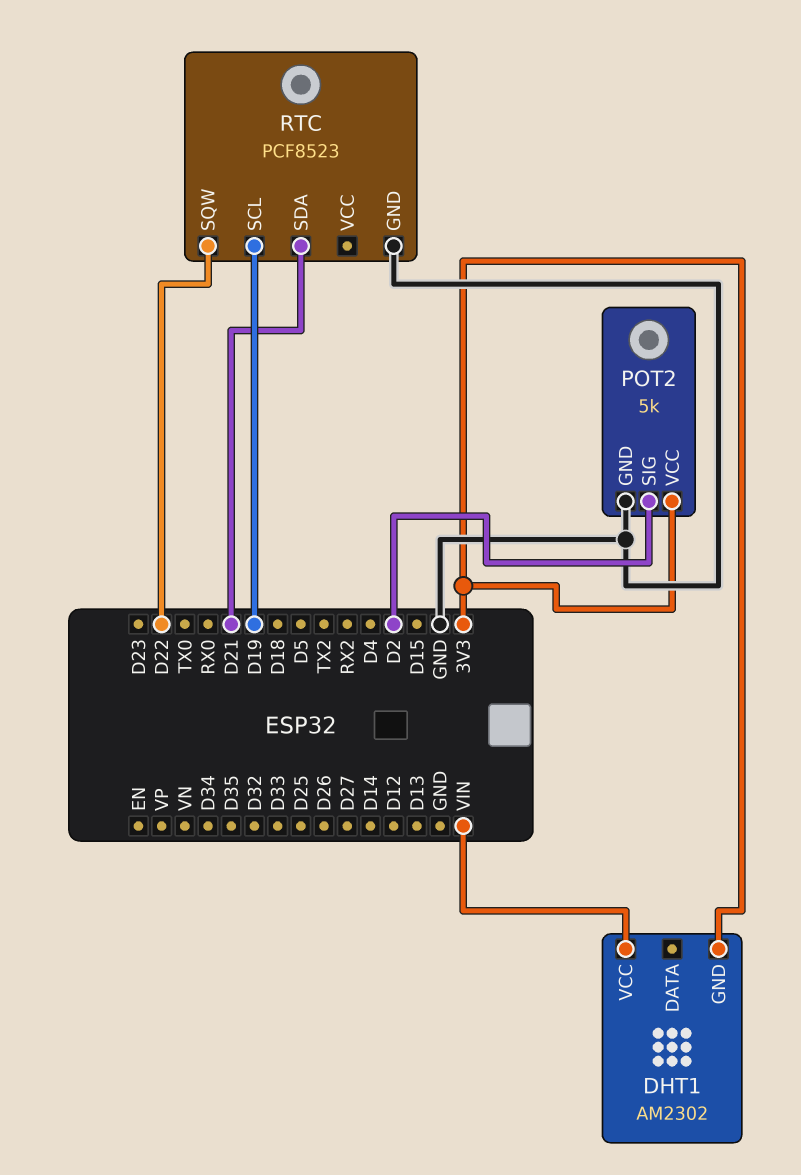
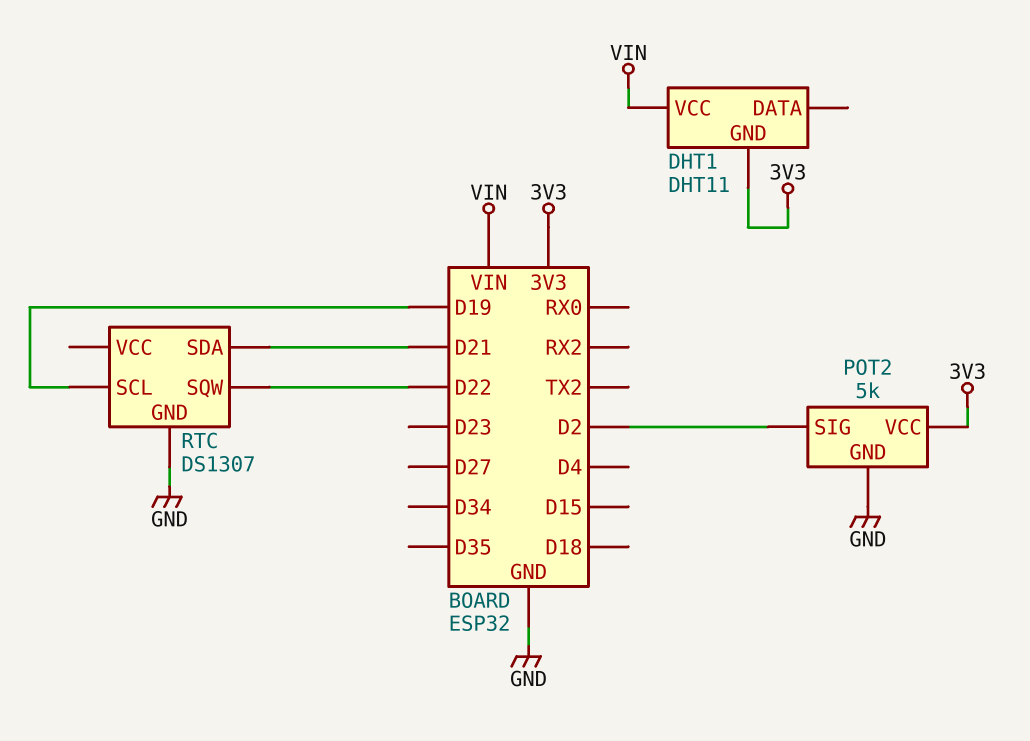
DHT1: AM2302 -> DHT11
RTC: PCF8523 -> DS1307

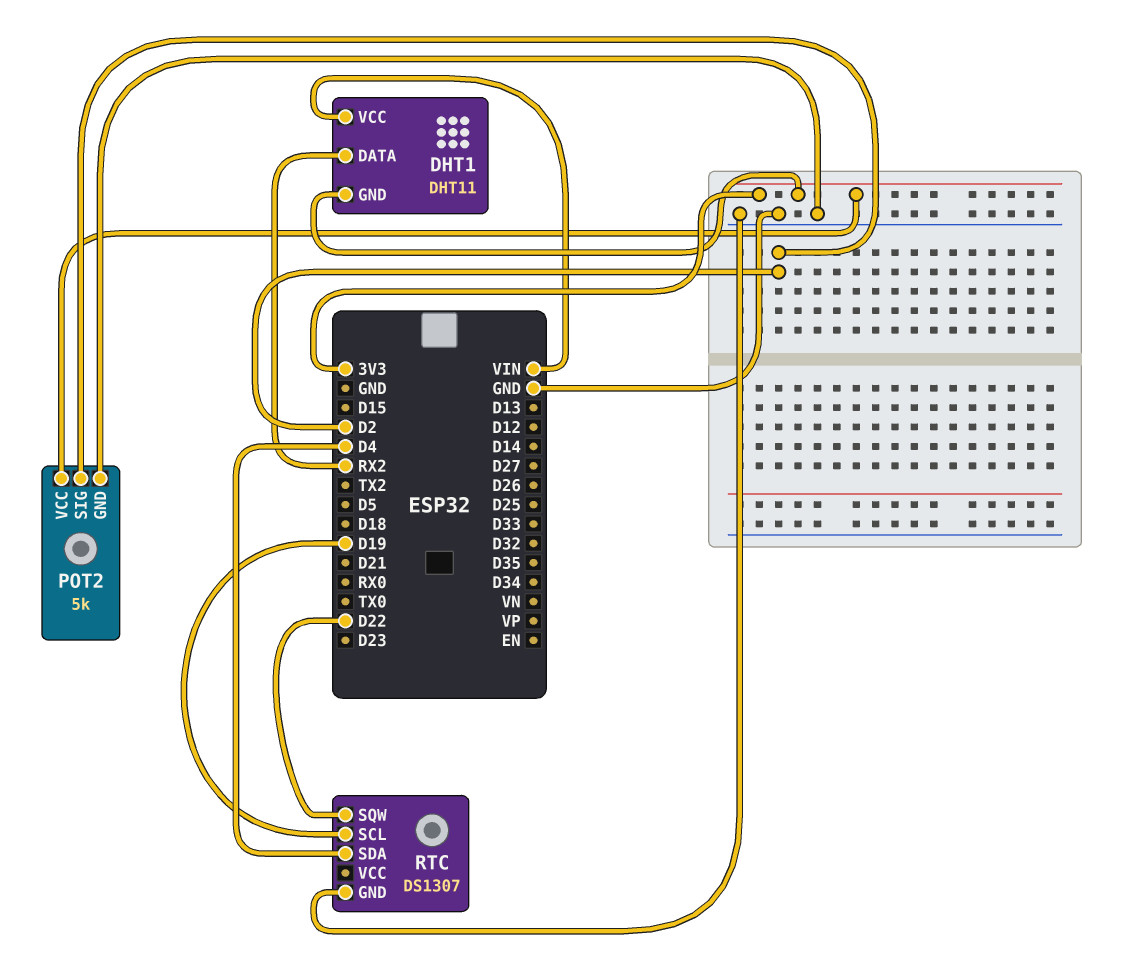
DHT1 pin DATA: none -> RX2
RTC pin SDA: D21 -> D4

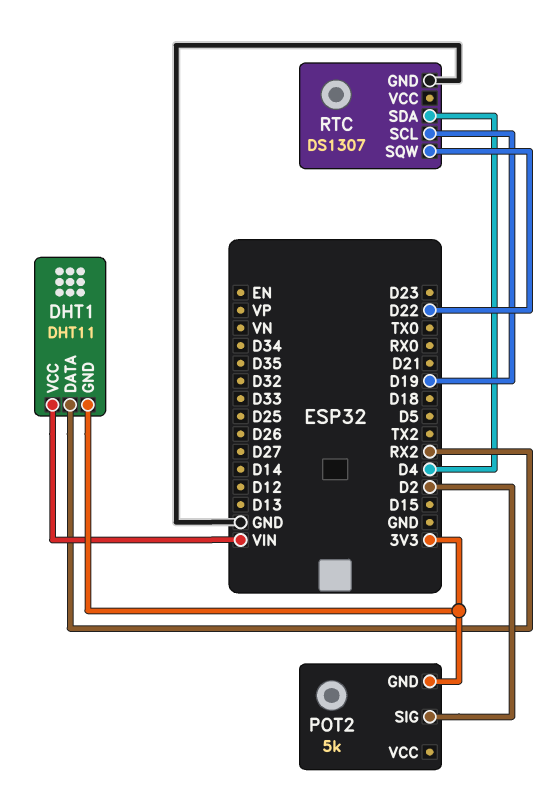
POT2 pin GND: GND -> 3V3
POT2 pin VCC: 3V3 -> none

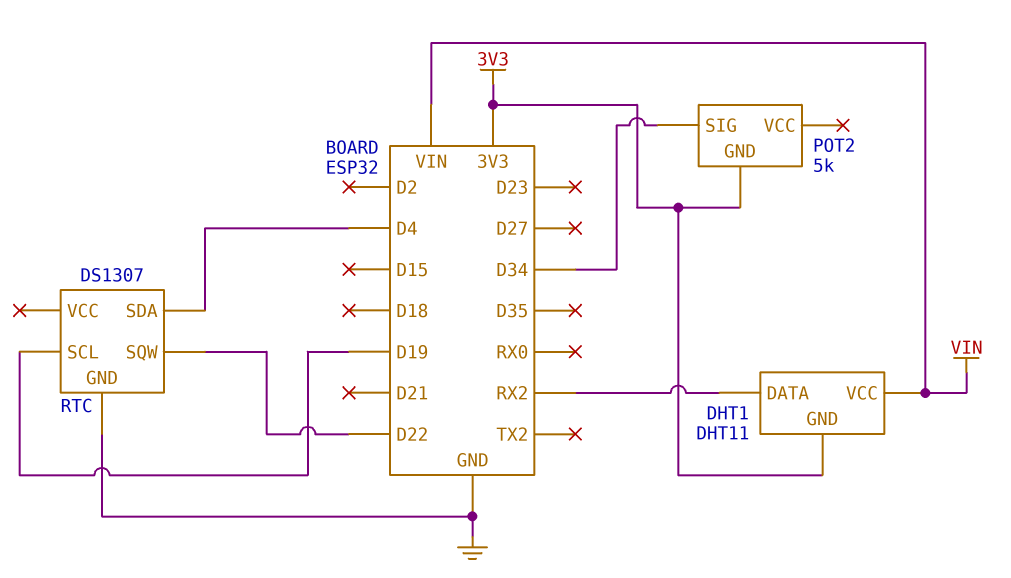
POT2 pin SIG: D2 -> D34

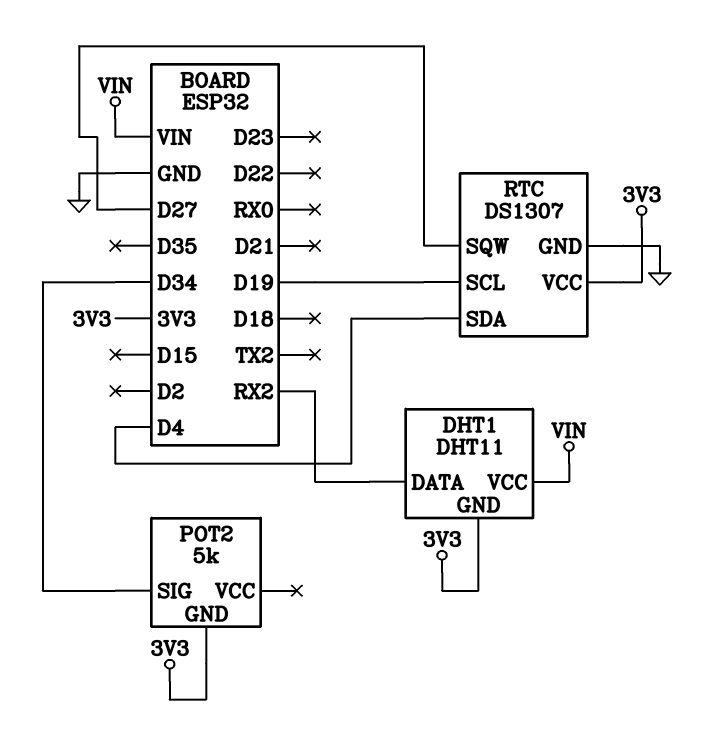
RTC pin SQW: D22 -> D27
RTC pin VCC: none -> 3V3

